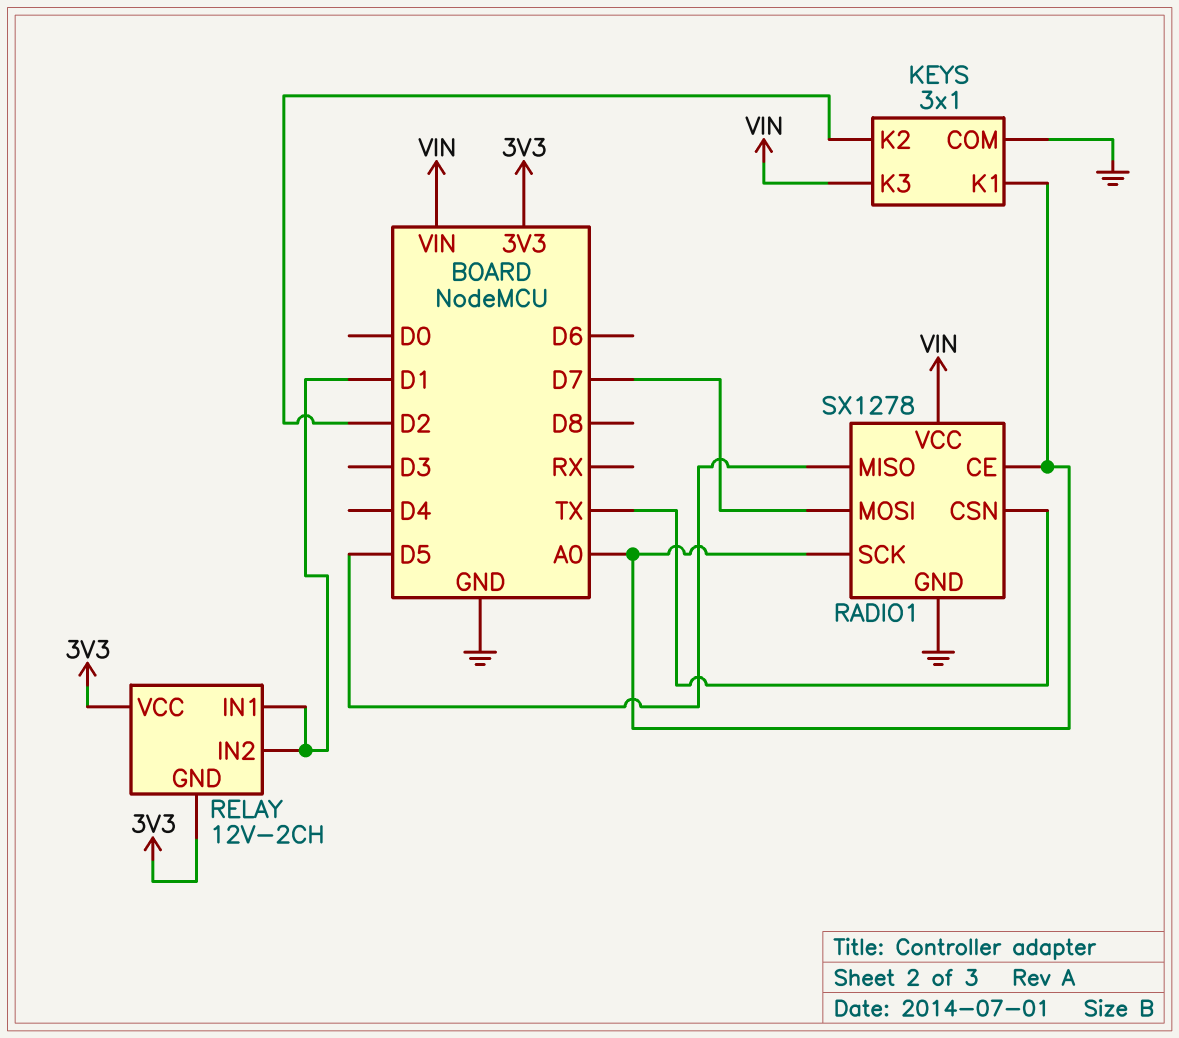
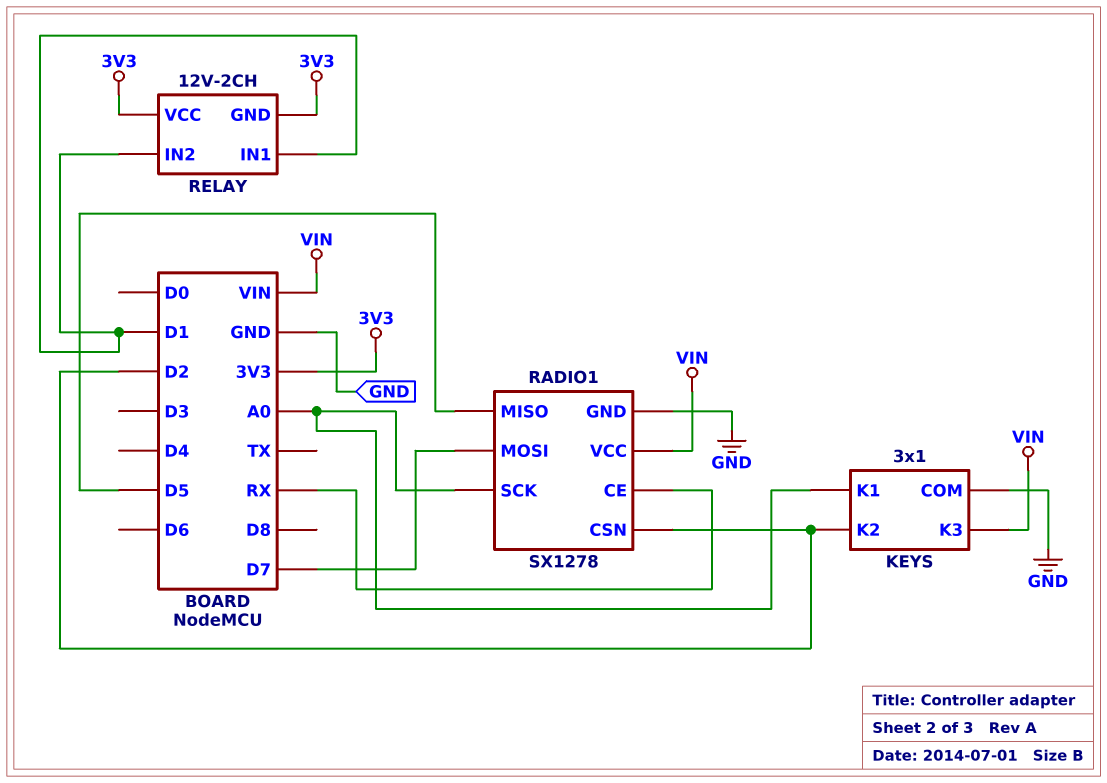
RADIO1 pin CE: A0 -> RX
RADIO1 pin CSN: TX -> D2

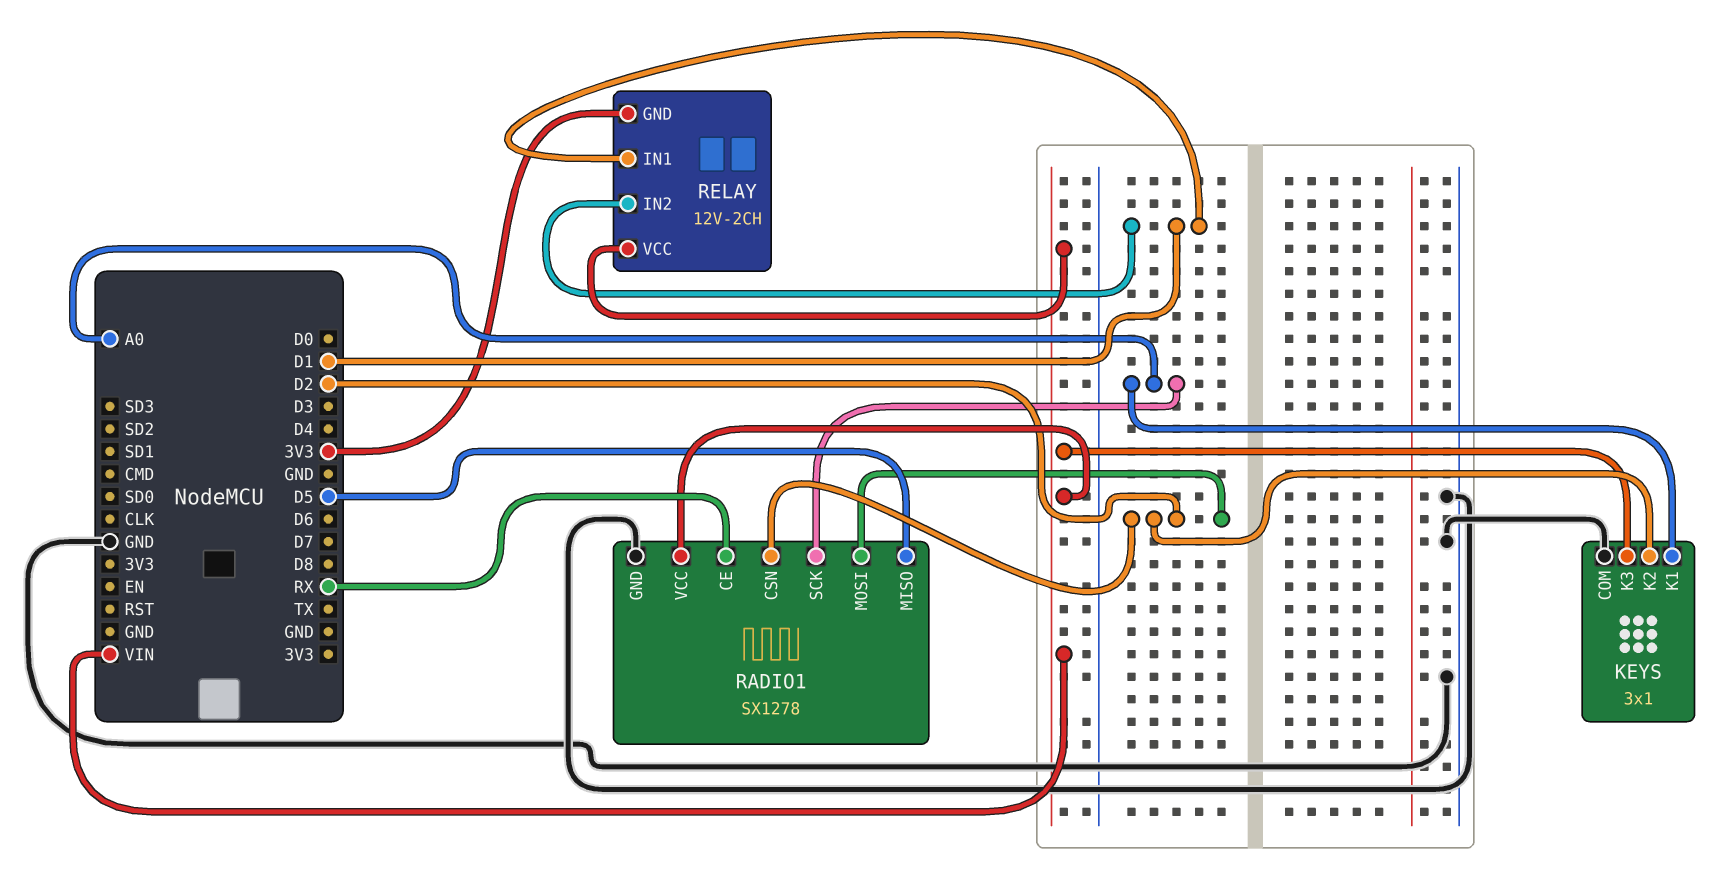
RADIO1 pin MOSI: D7 -> D2
RELAY pin VCC: 3V3 -> VIN

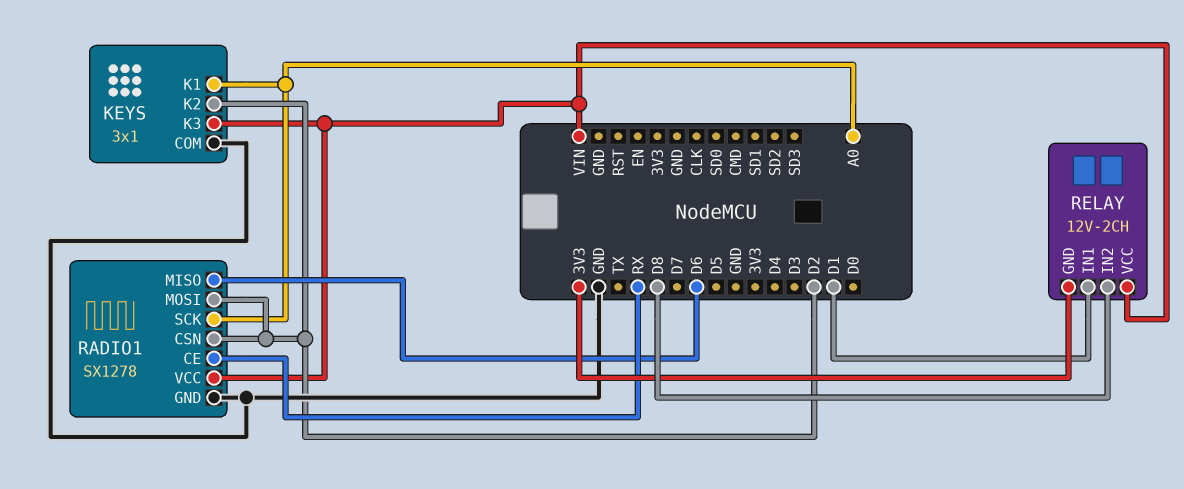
RADIO1 pin MISO: D5 -> D6
RELAY pin IN2: D1 -> D8

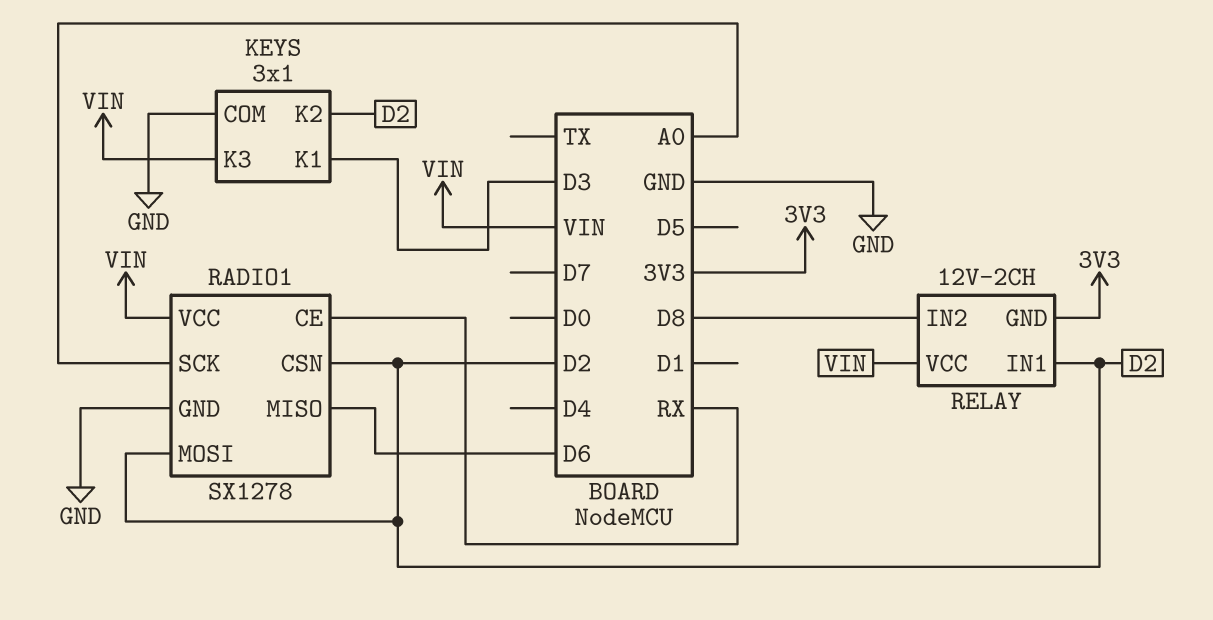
KEYS pin K1: A0 -> D3
RELAY pin IN1: D1 -> D2

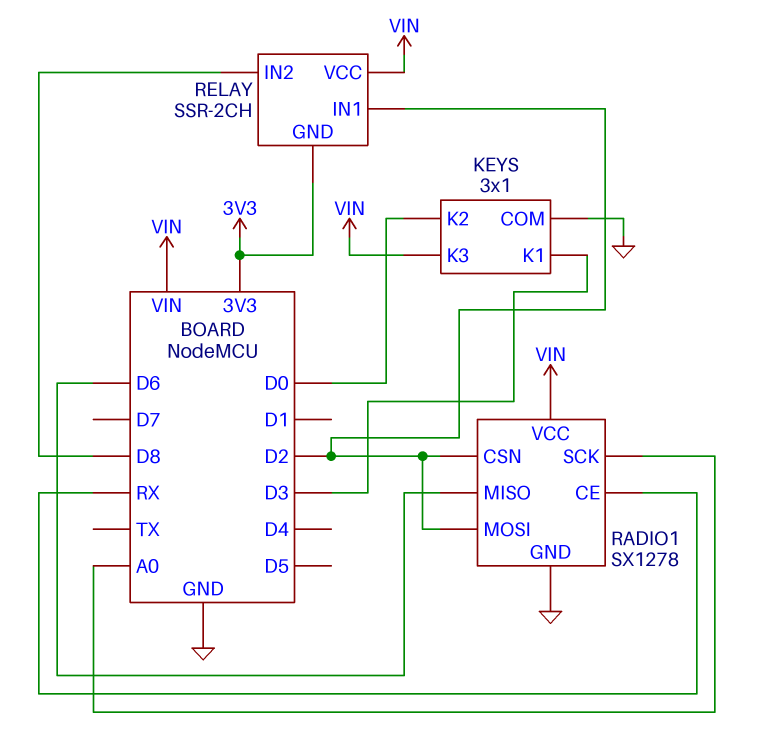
KEYS pin K2: D2 -> D0
RELAY: 12V-2CH -> SSR-2CH

